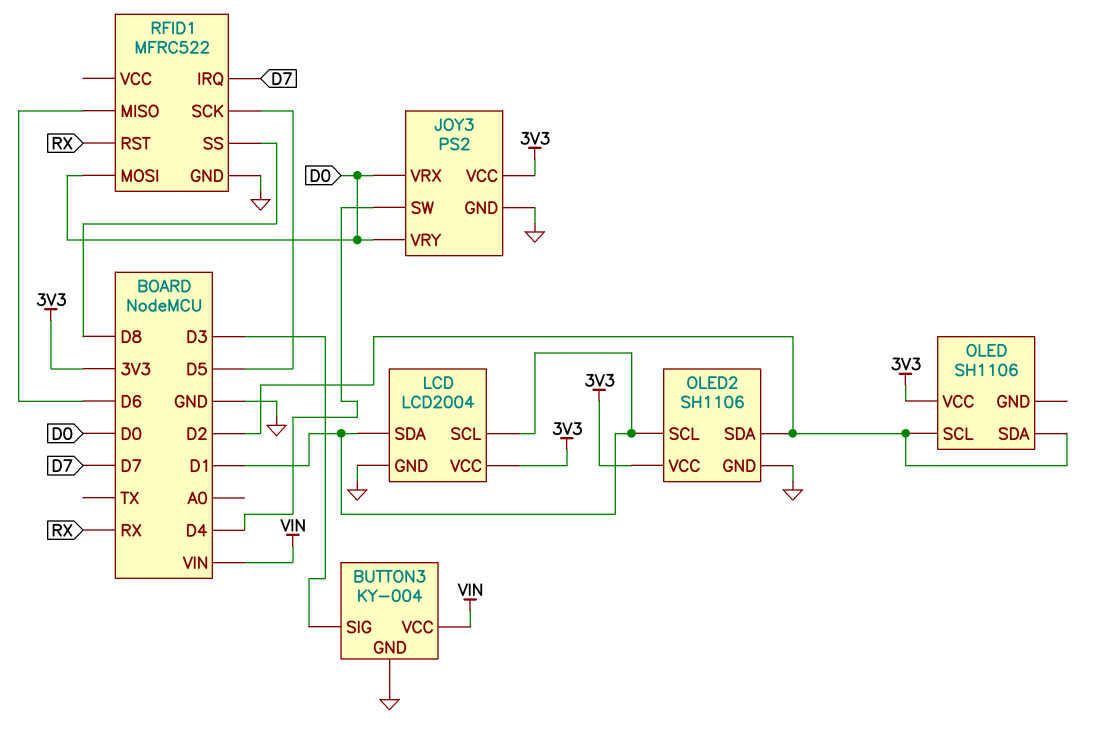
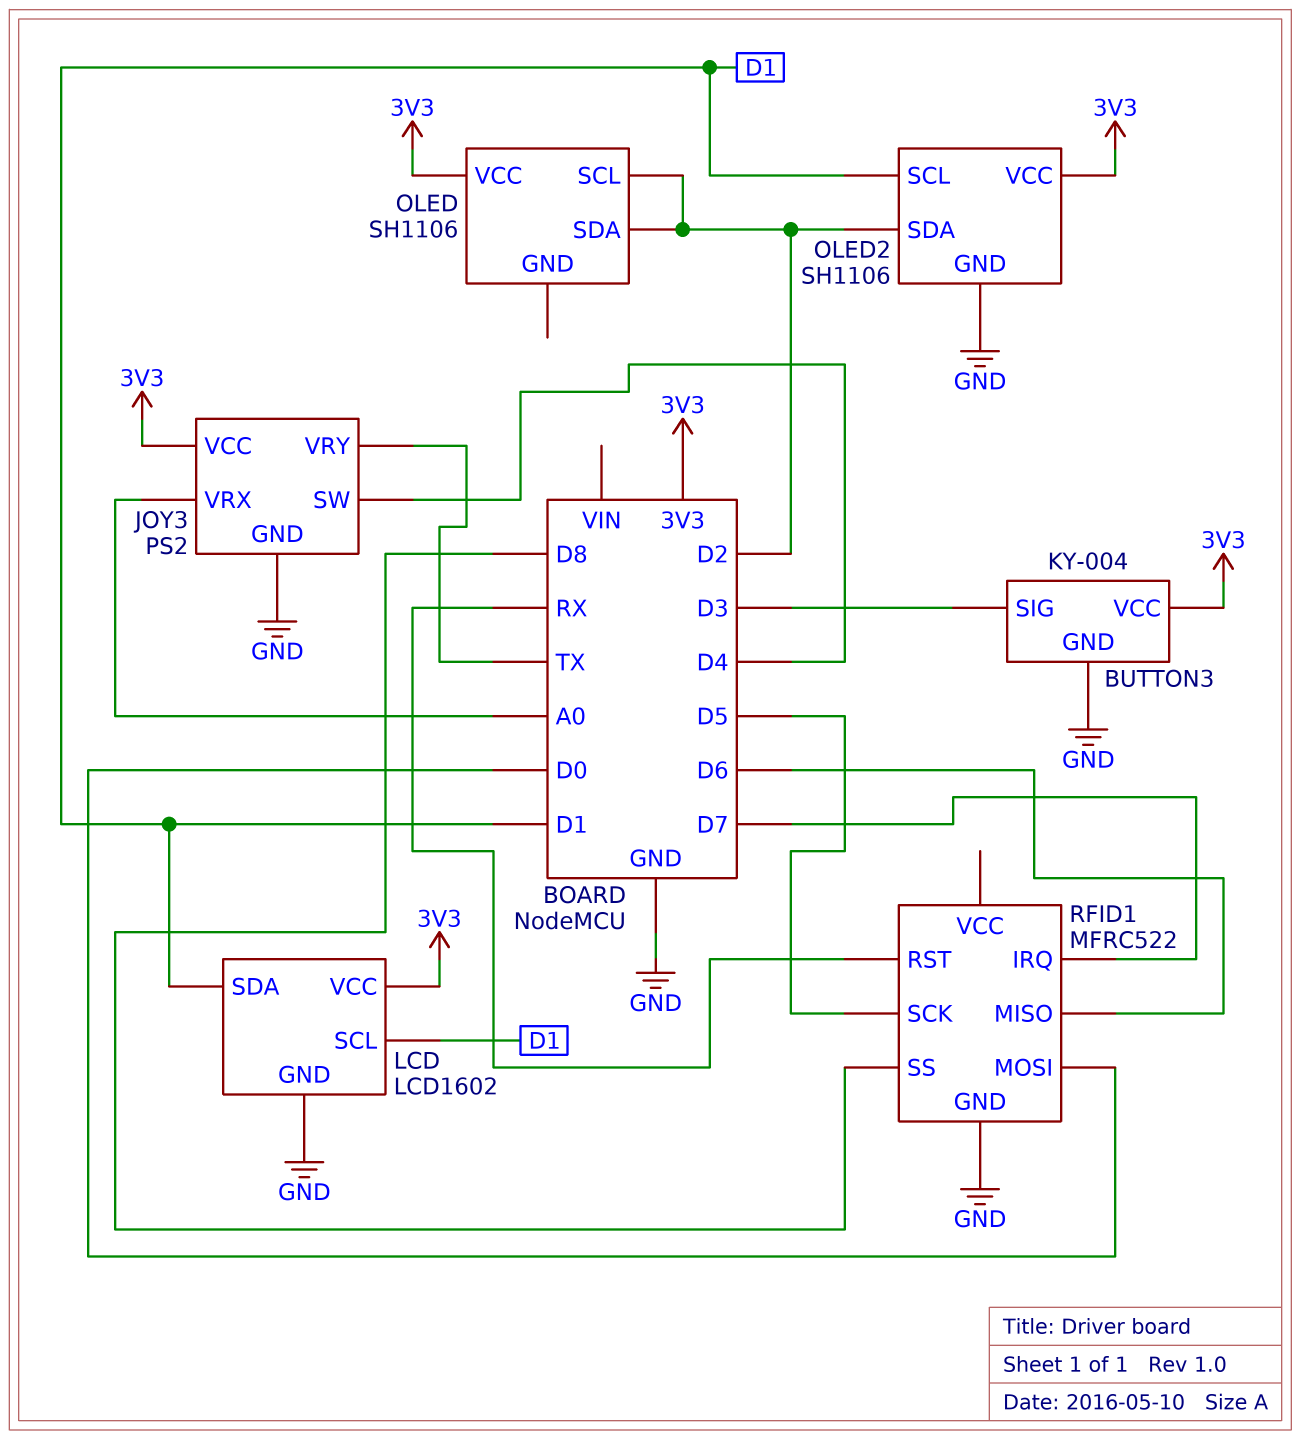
BUTTON3 pin VCC: VIN -> 3V3
JOY3 pin VRX: D0 -> A0
JOY3 pin VRY: D0 -> TX
LCD: LCD2004 -> LCD1602

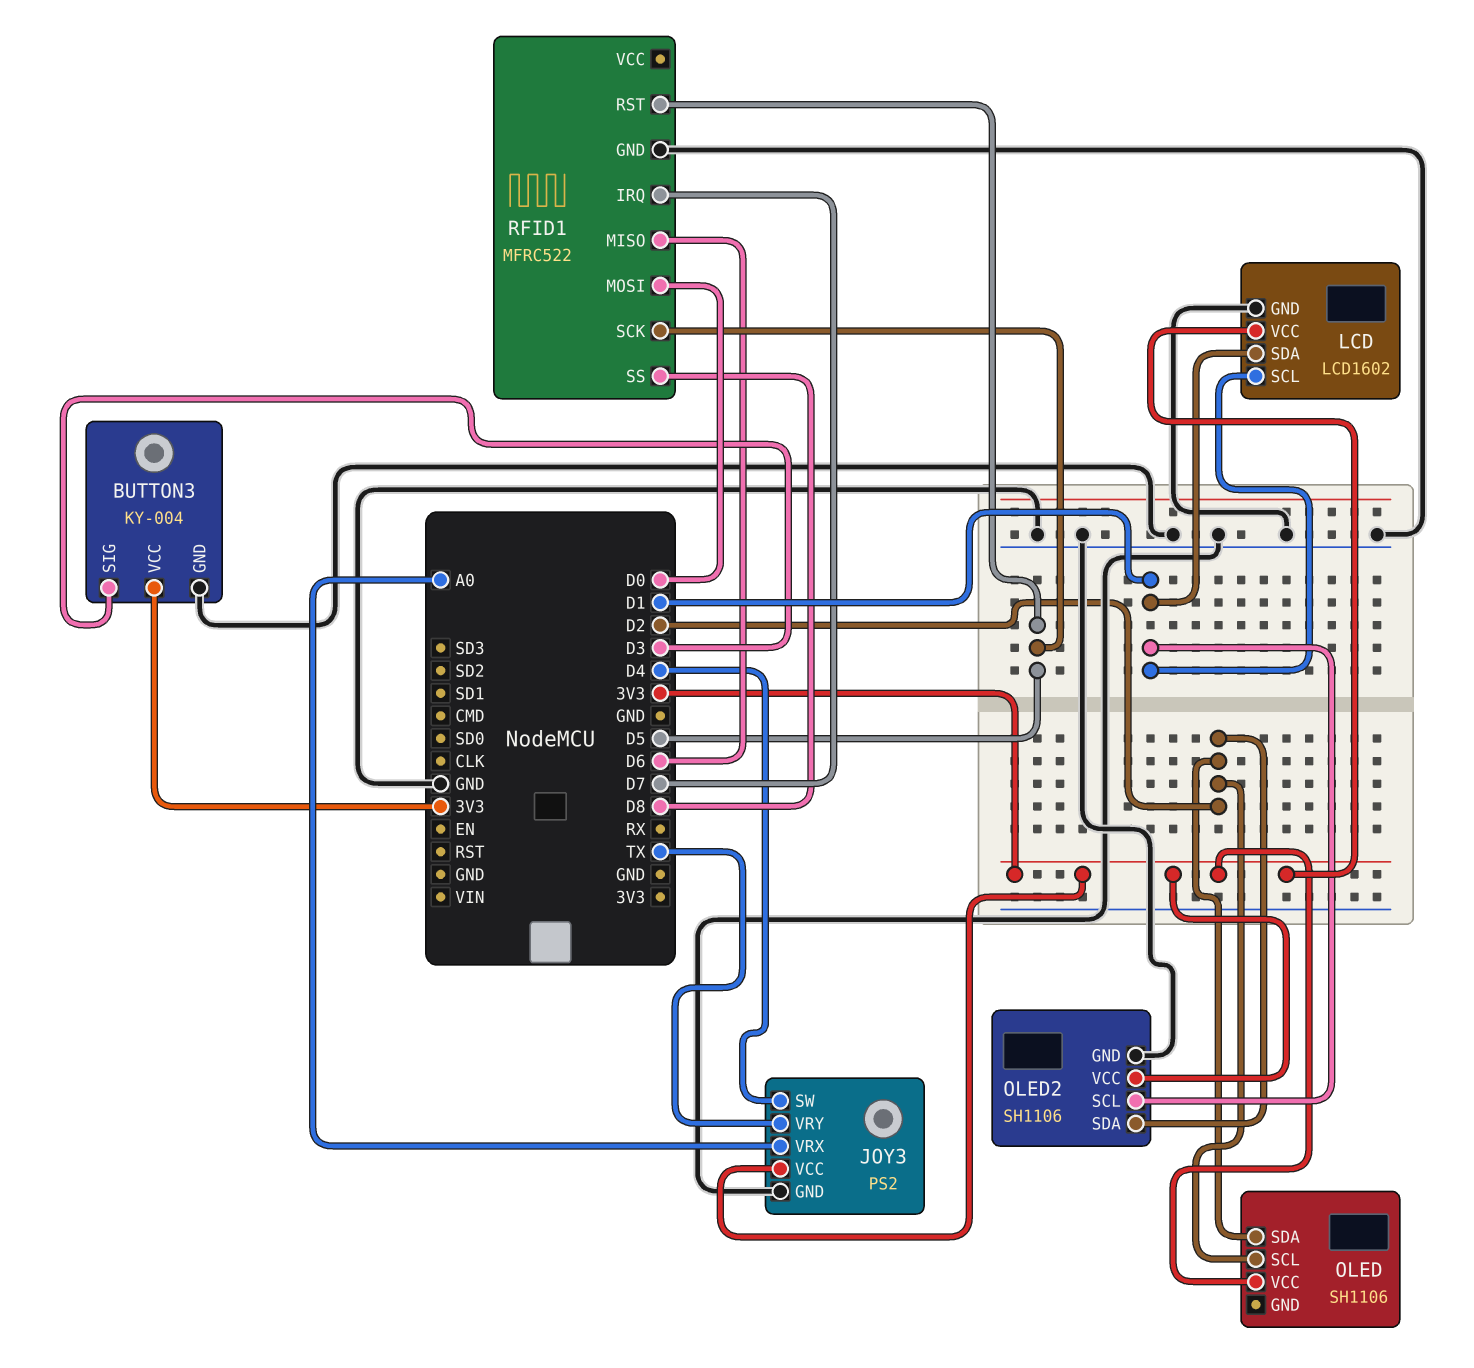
RFID1 pin RST: RX -> D5

